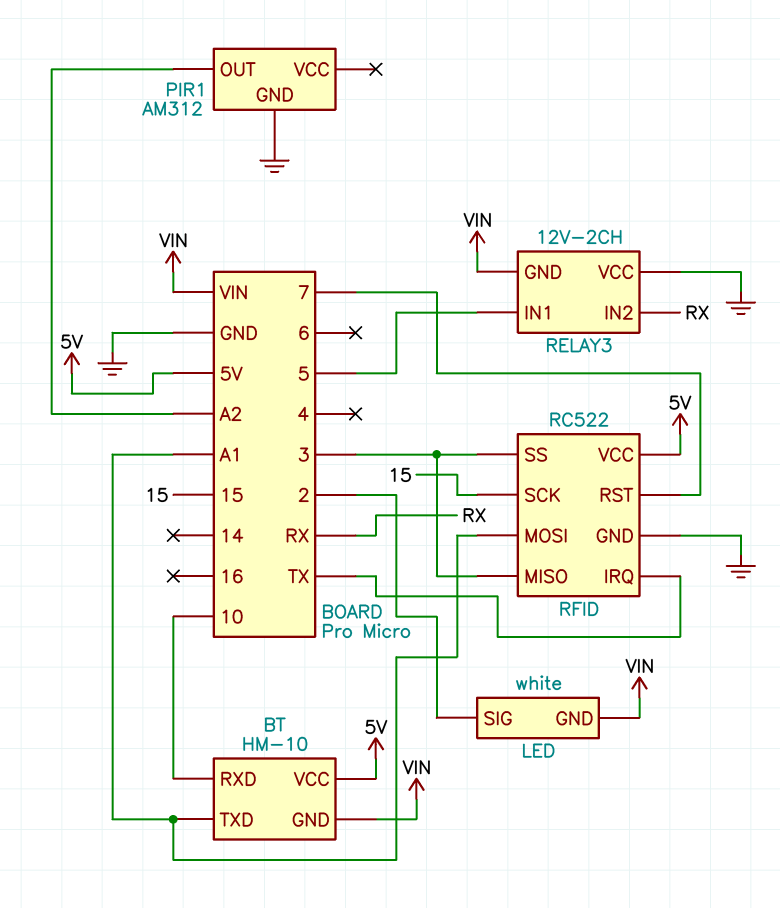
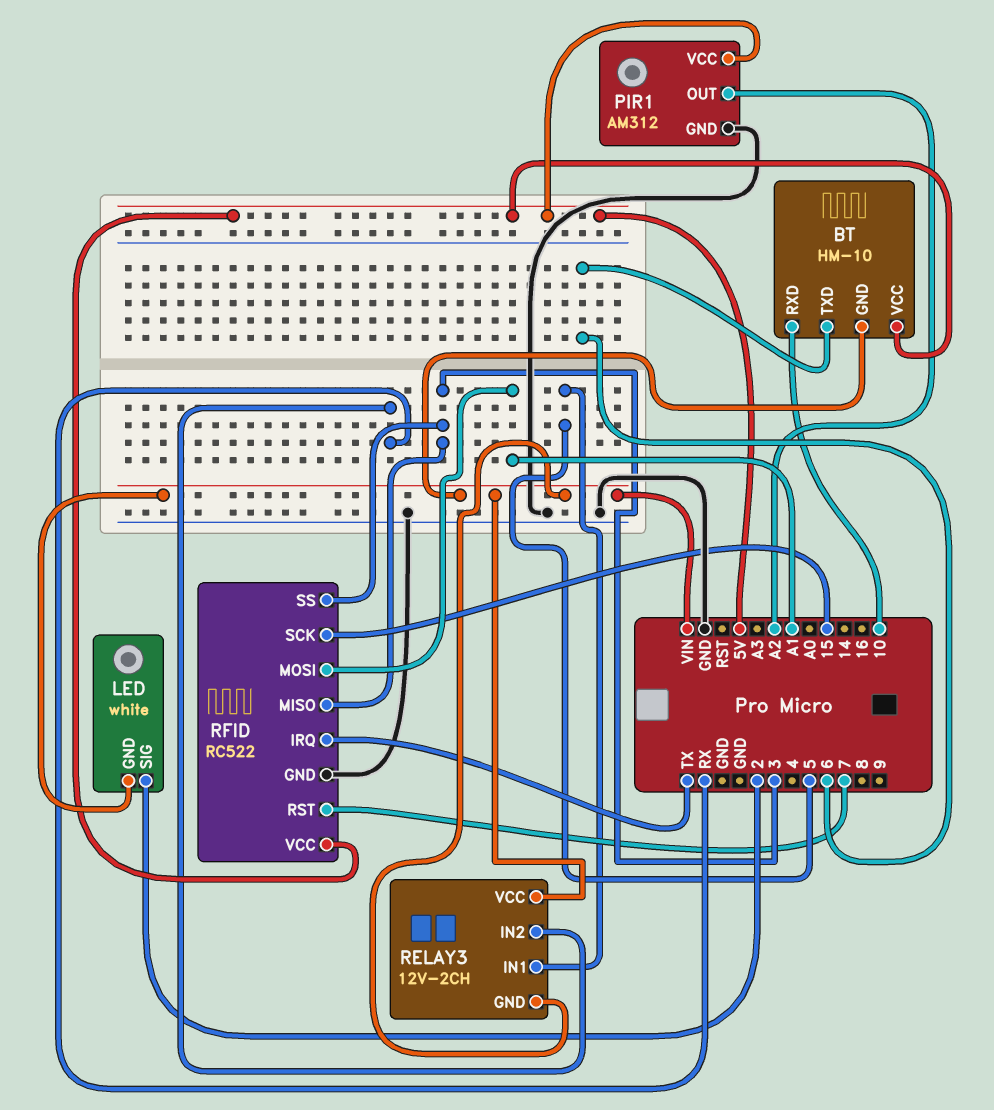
BT pin TXD: A1 -> 6
PIR1 pin VCC: none -> 5V
RELAY3 pin VCC: GND -> VIN

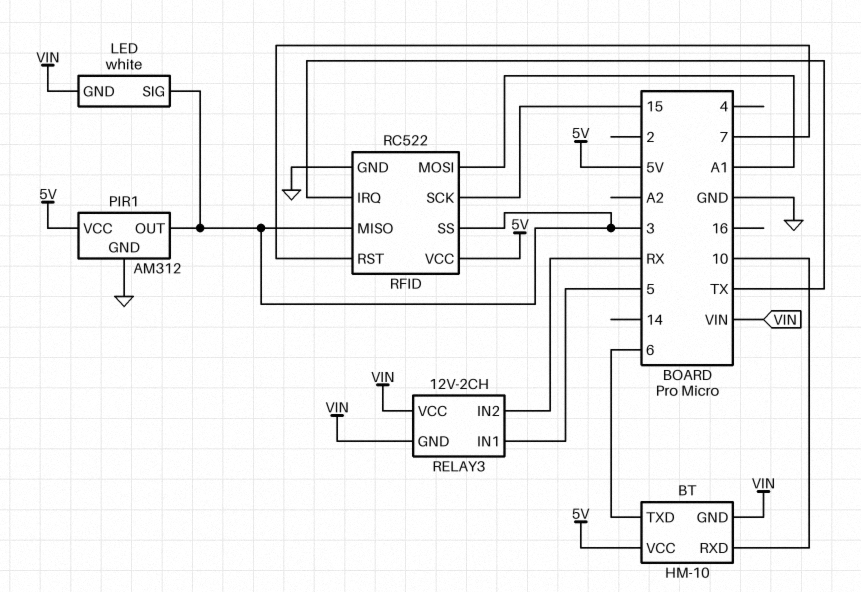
LED pin SIG: 2 -> 3
PIR1 pin OUT: A2 -> 3

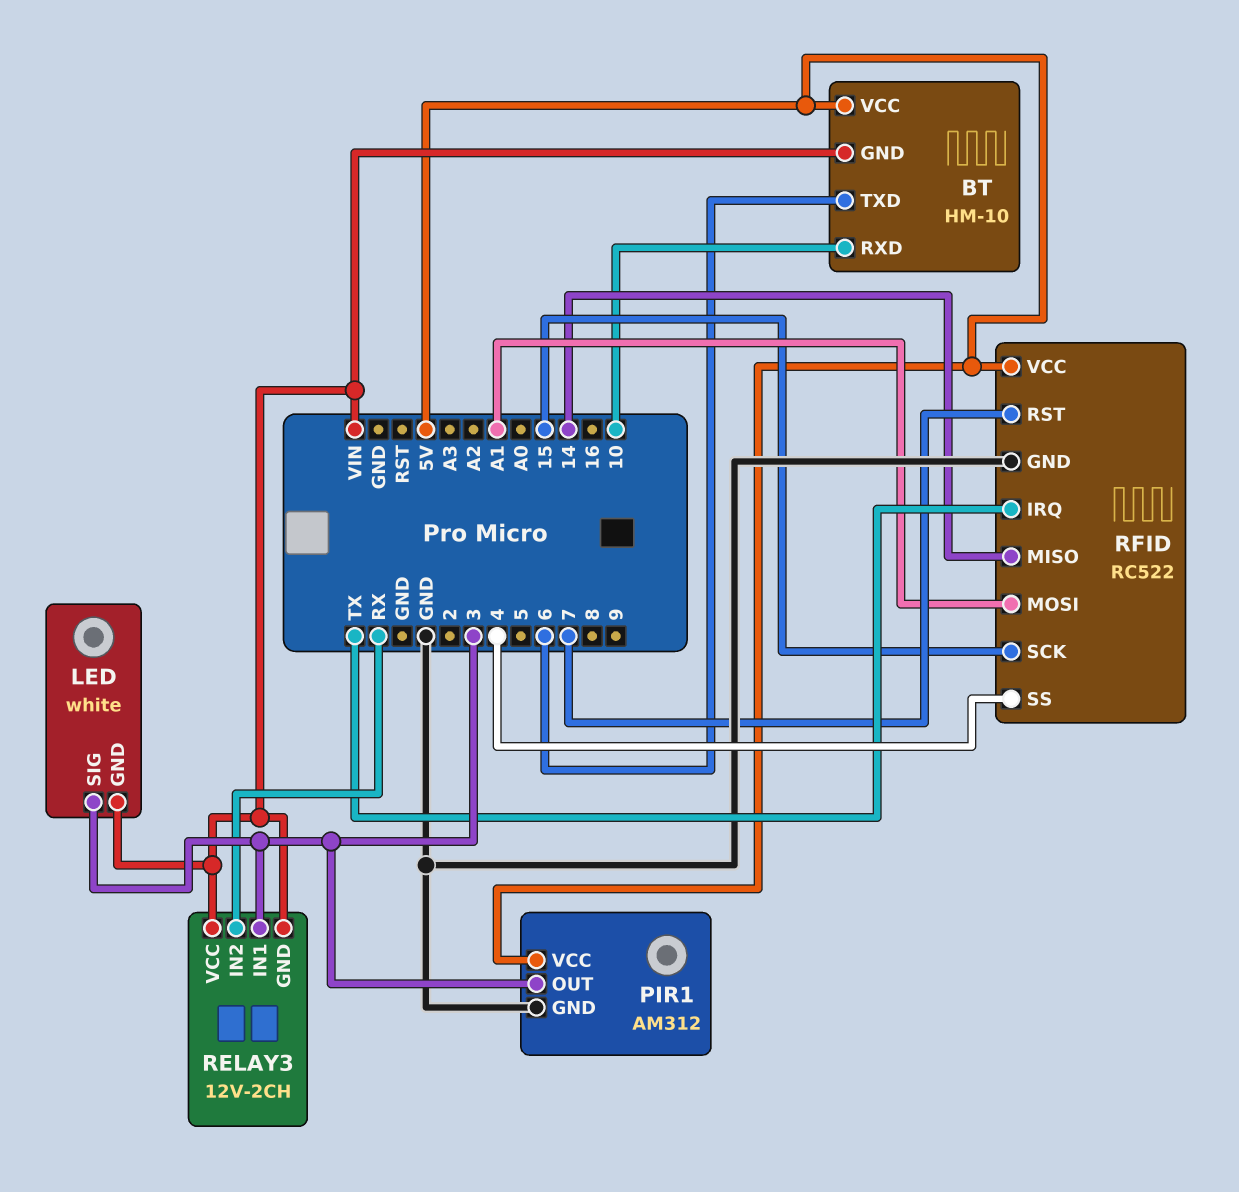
RELAY3 pin IN1: 5 -> 3
RFID pin MISO: 3 -> 14
RFID pin SS: 3 -> 4

